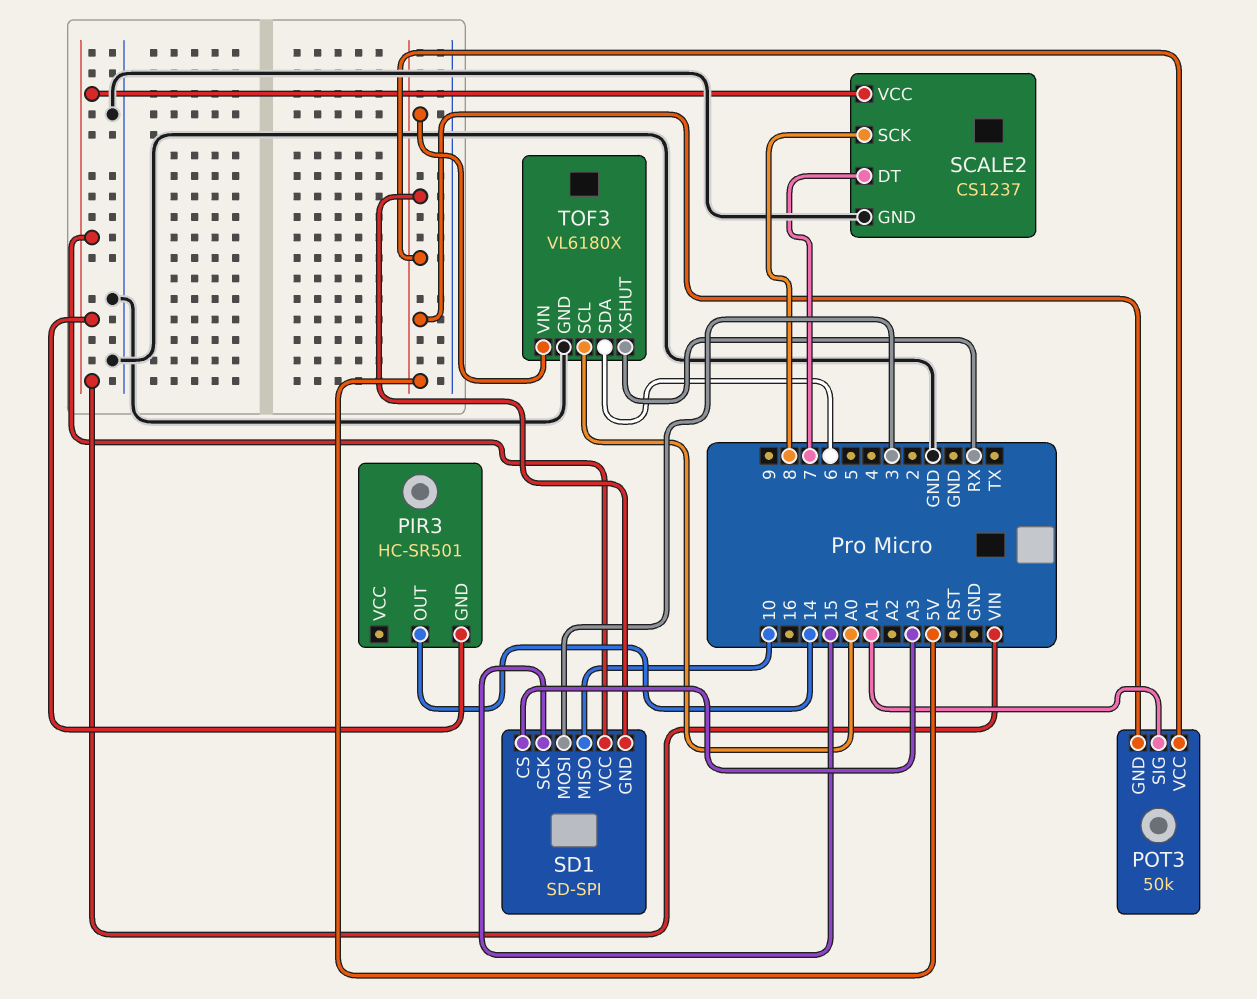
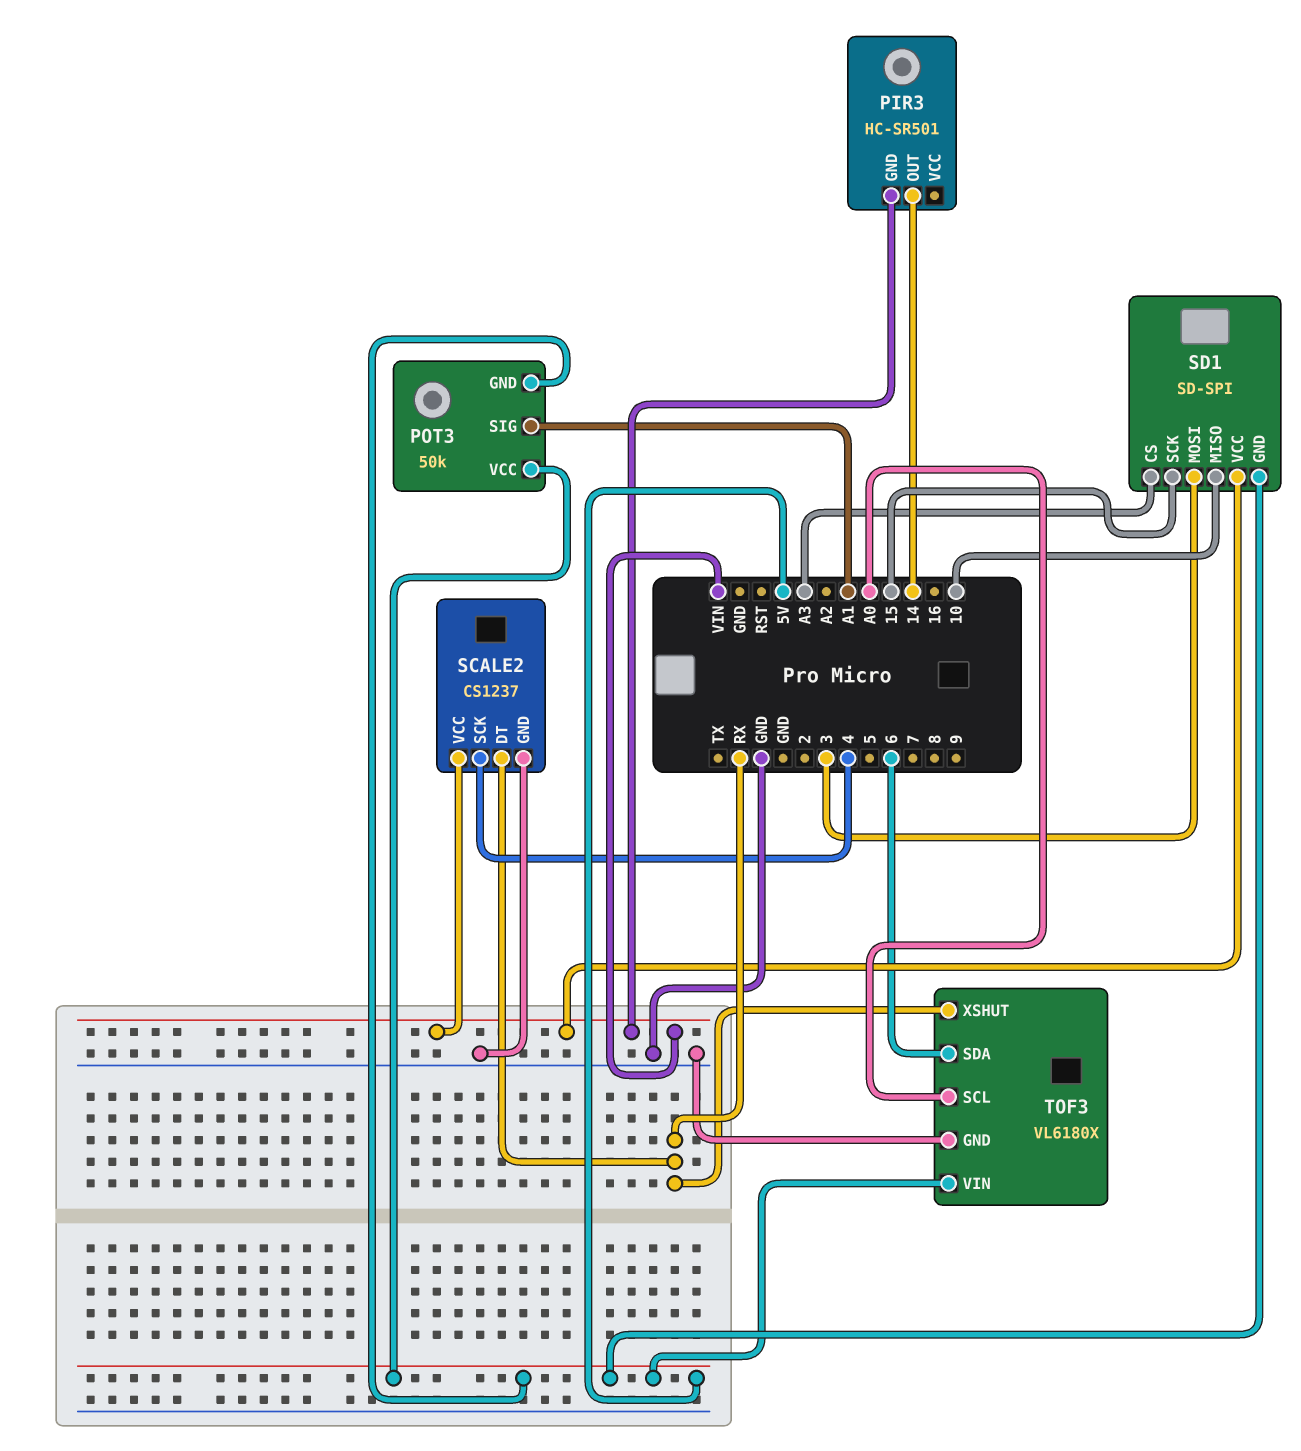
SCALE2 pin DT: 7 -> RX
SCALE2 pin SCK: 8 -> 4

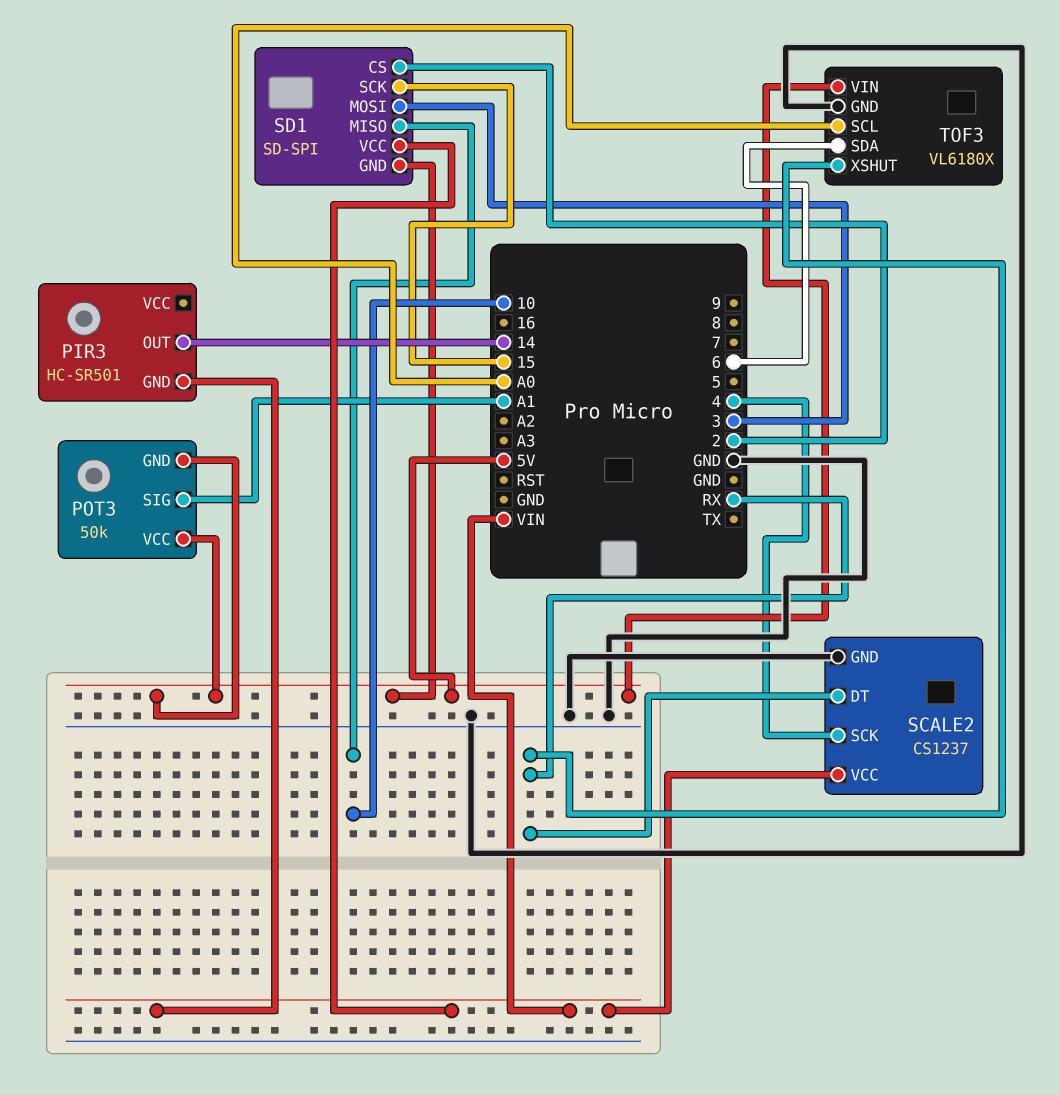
SD1 pin CS: A3 -> 2

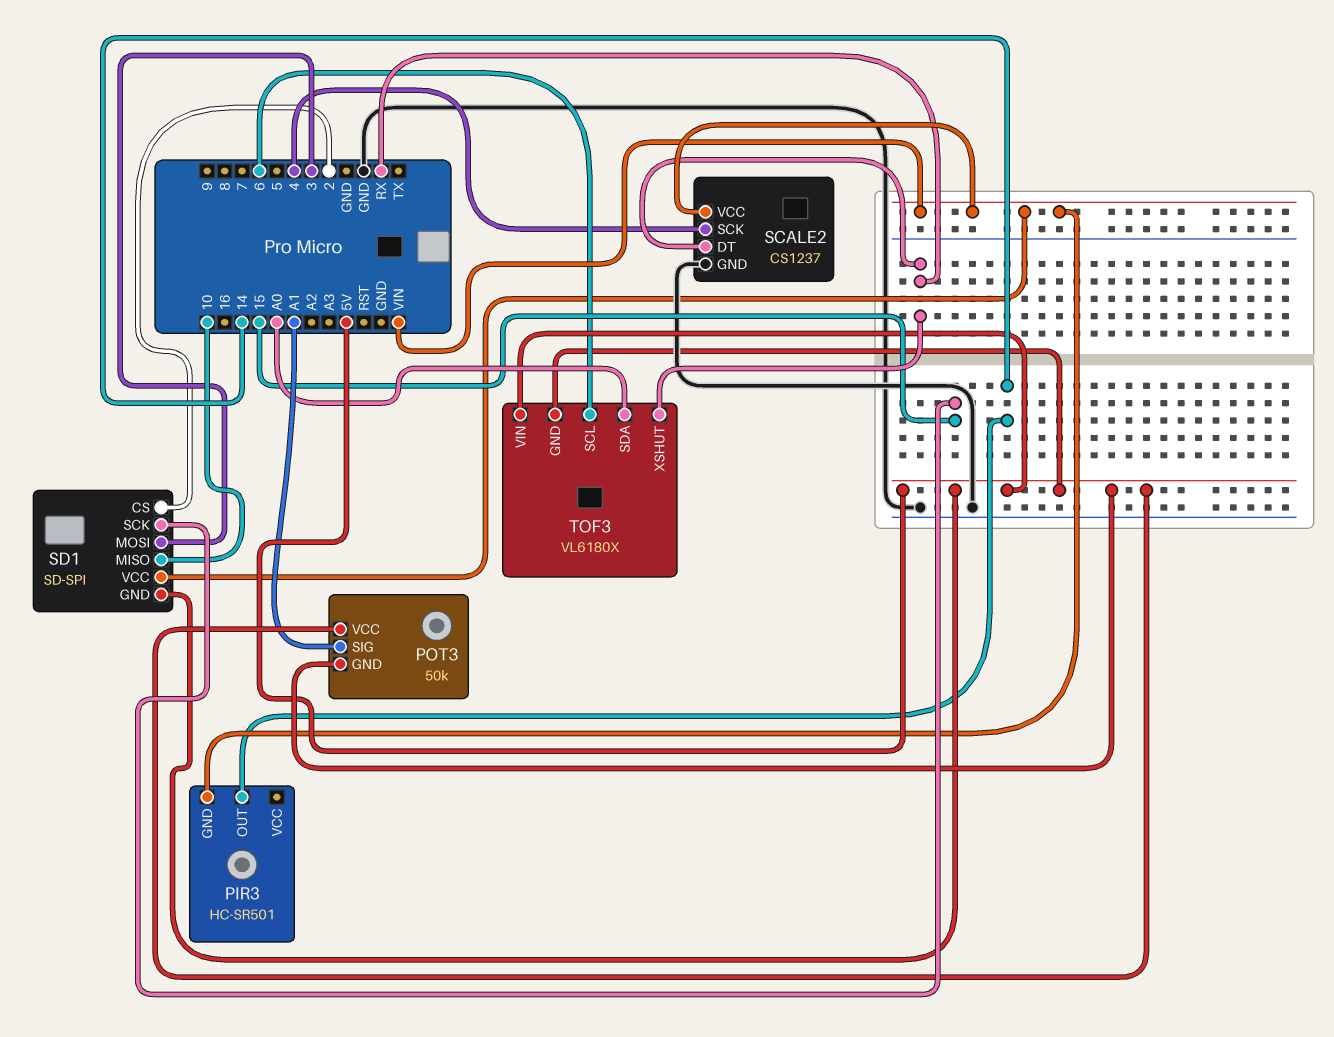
TOF3 pin GND: GND -> 5V
TOF3 pin SCL: A0 -> 6
TOF3 pin SDA: 6 -> A0

